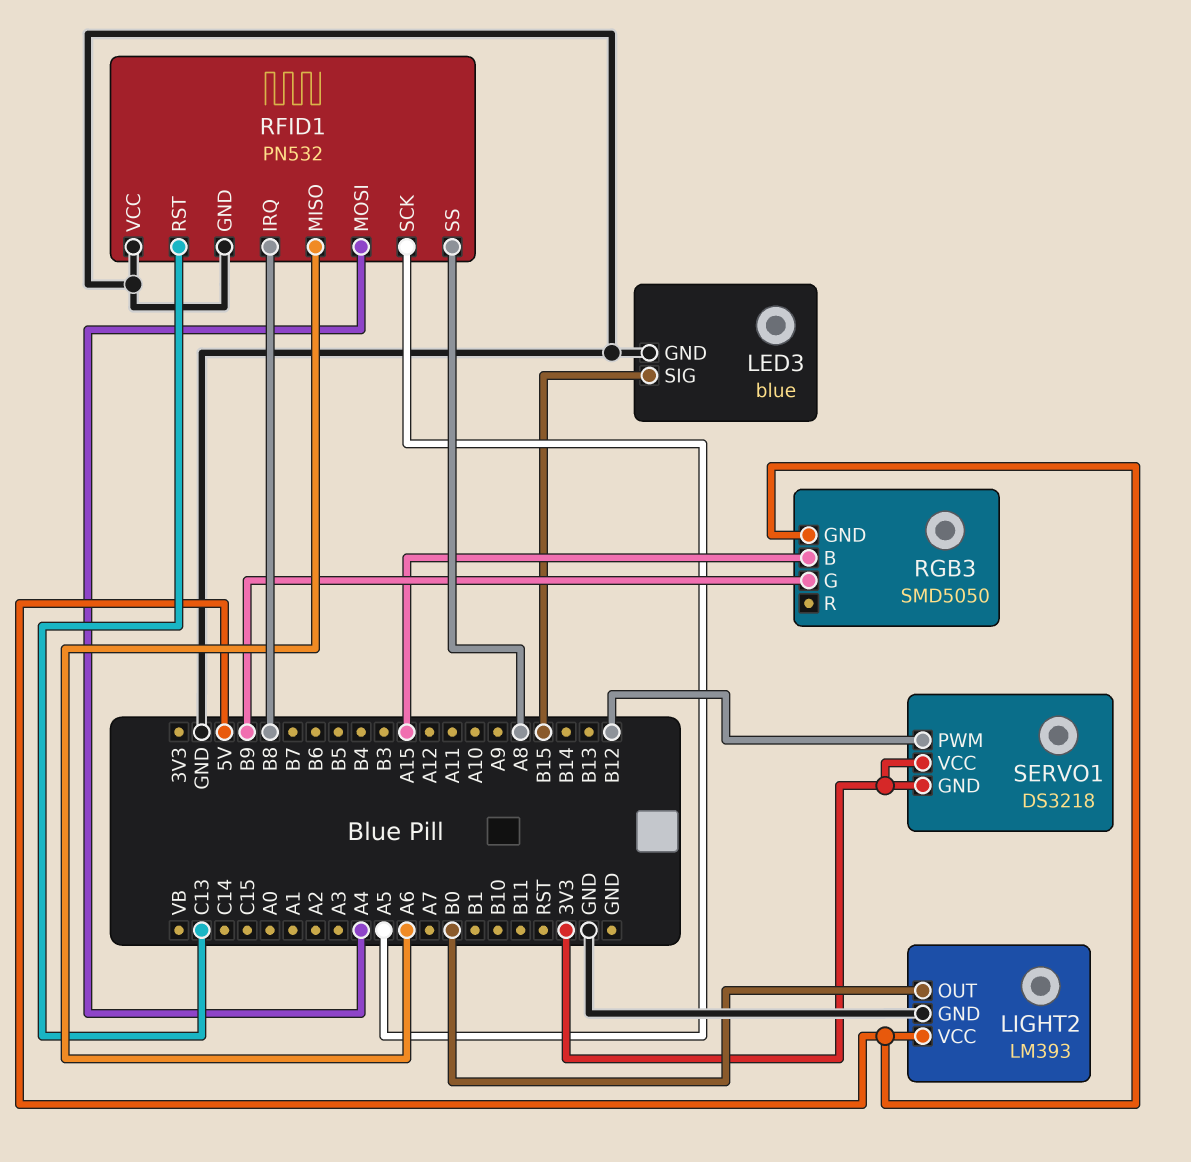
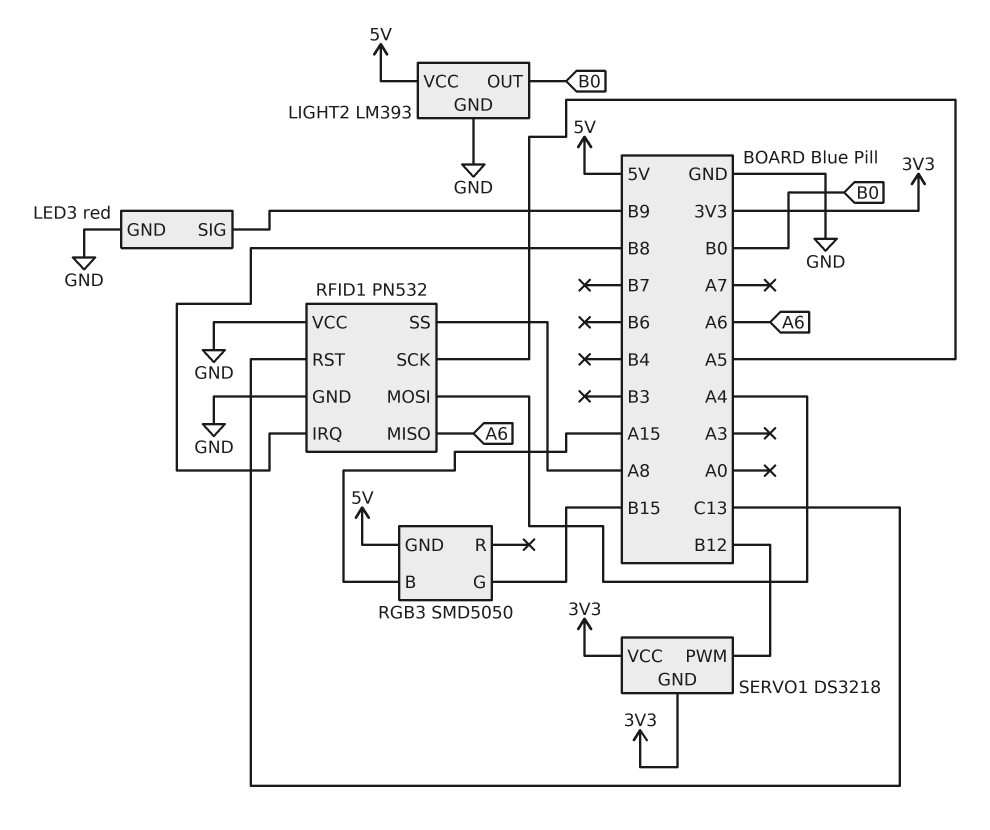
LED3: blue -> red
LED3 pin SIG: B15 -> B9
RGB3 pin G: B9 -> B15

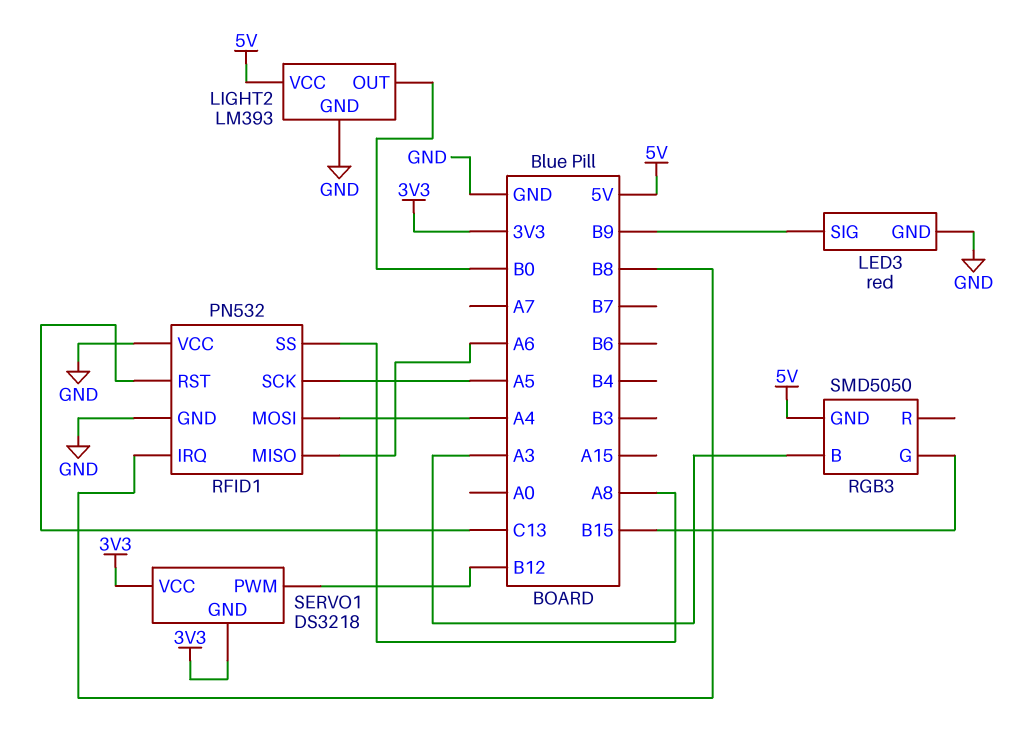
RGB3 pin B: A15 -> A3

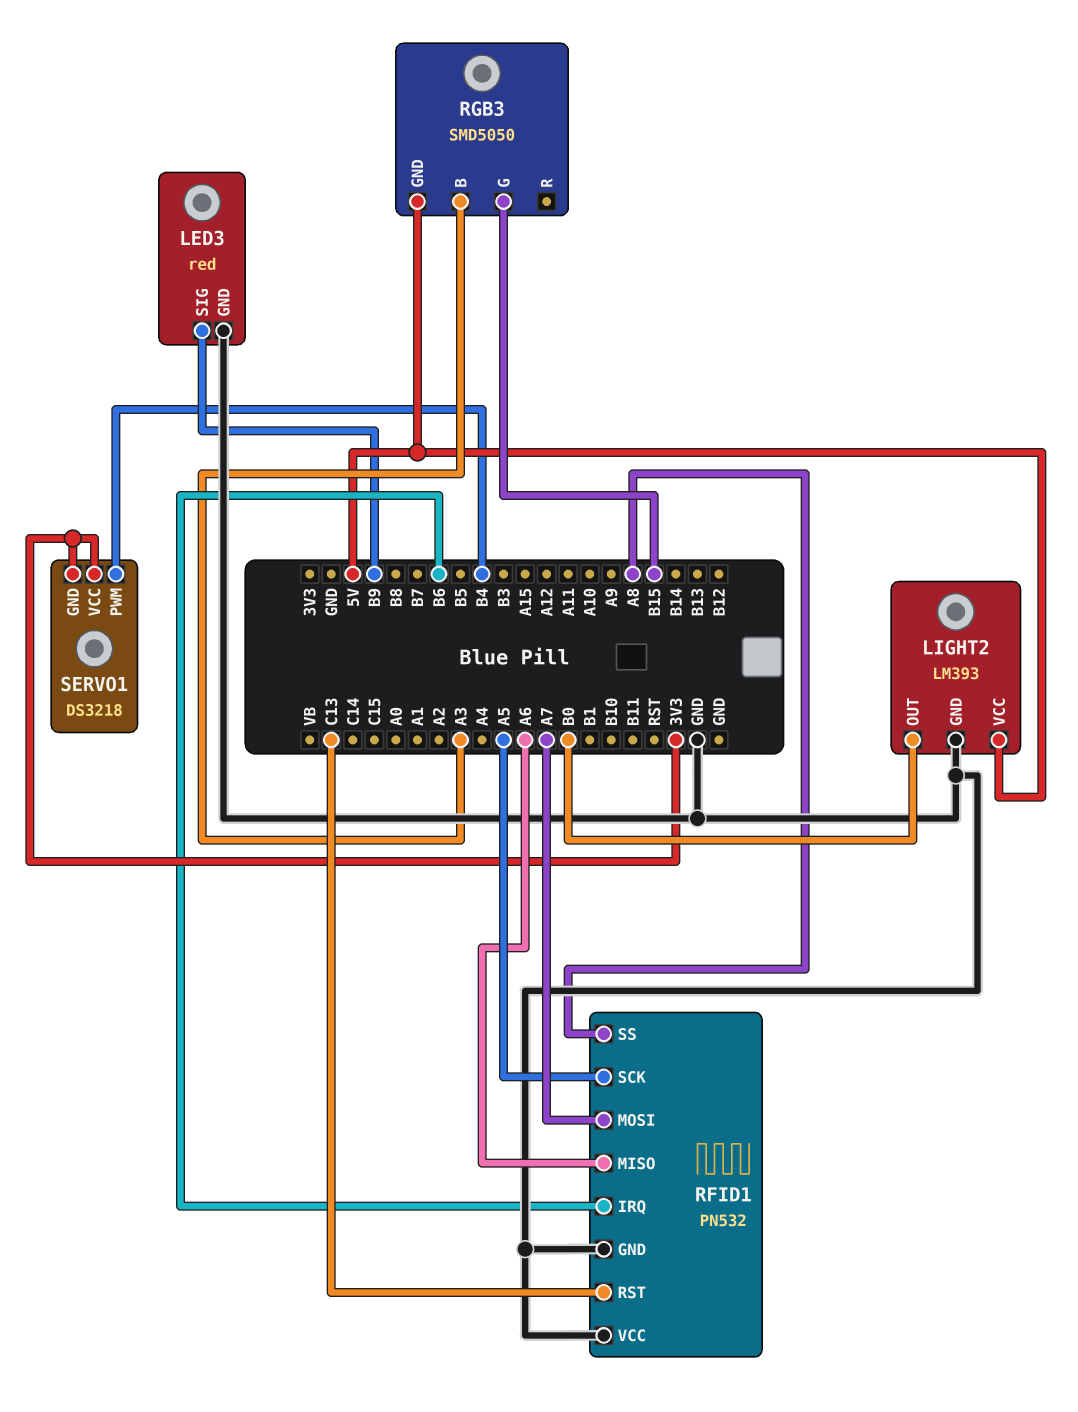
RFID1 pin IRQ: B8 -> B6
RFID1 pin MOSI: A4 -> A7
SERVO1 pin PWM: B12 -> B4

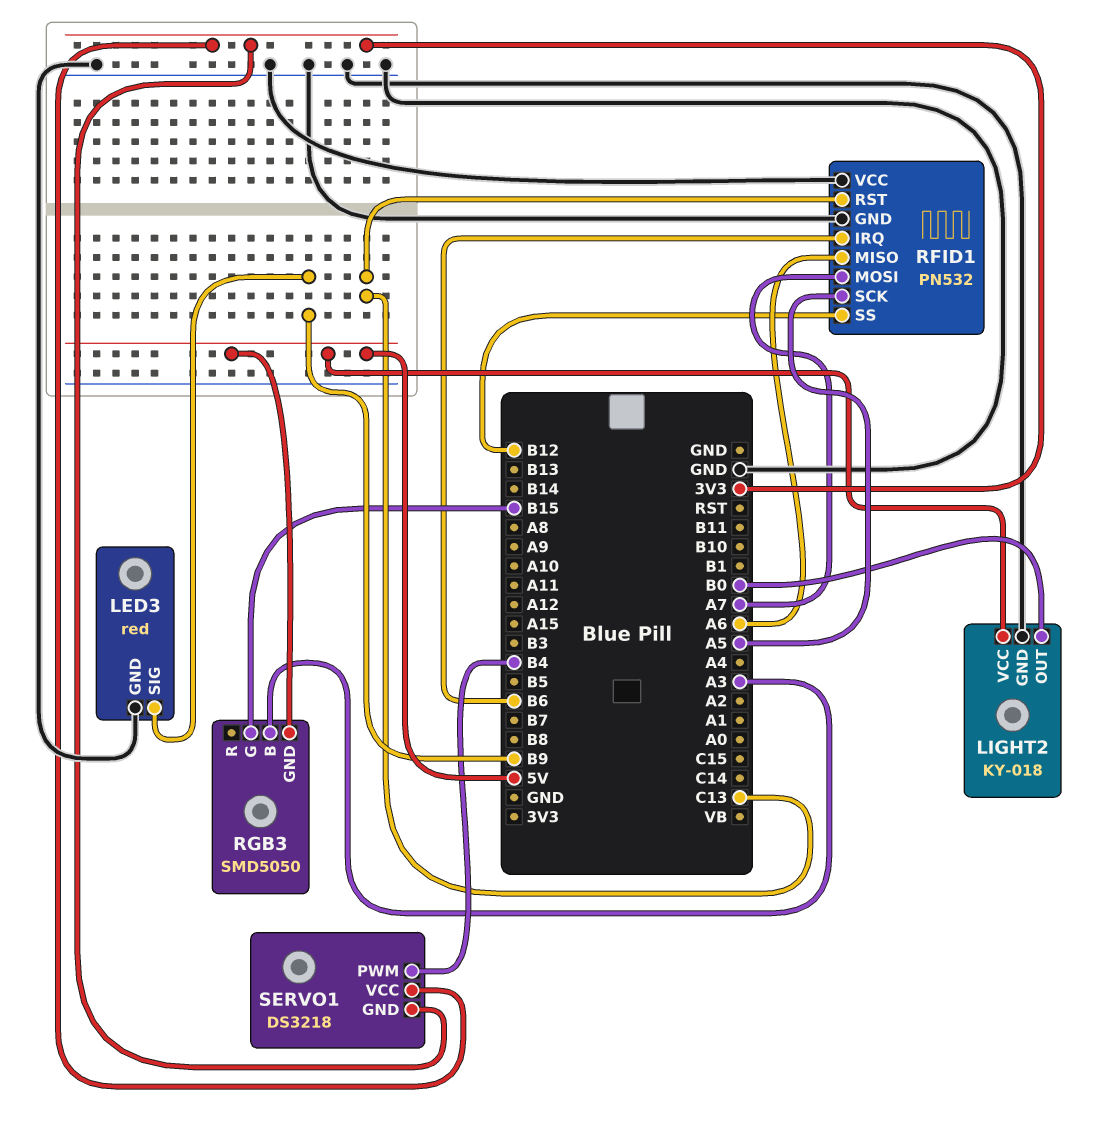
LIGHT2: LM393 -> KY-018
RFID1 pin SS: A8 -> B12

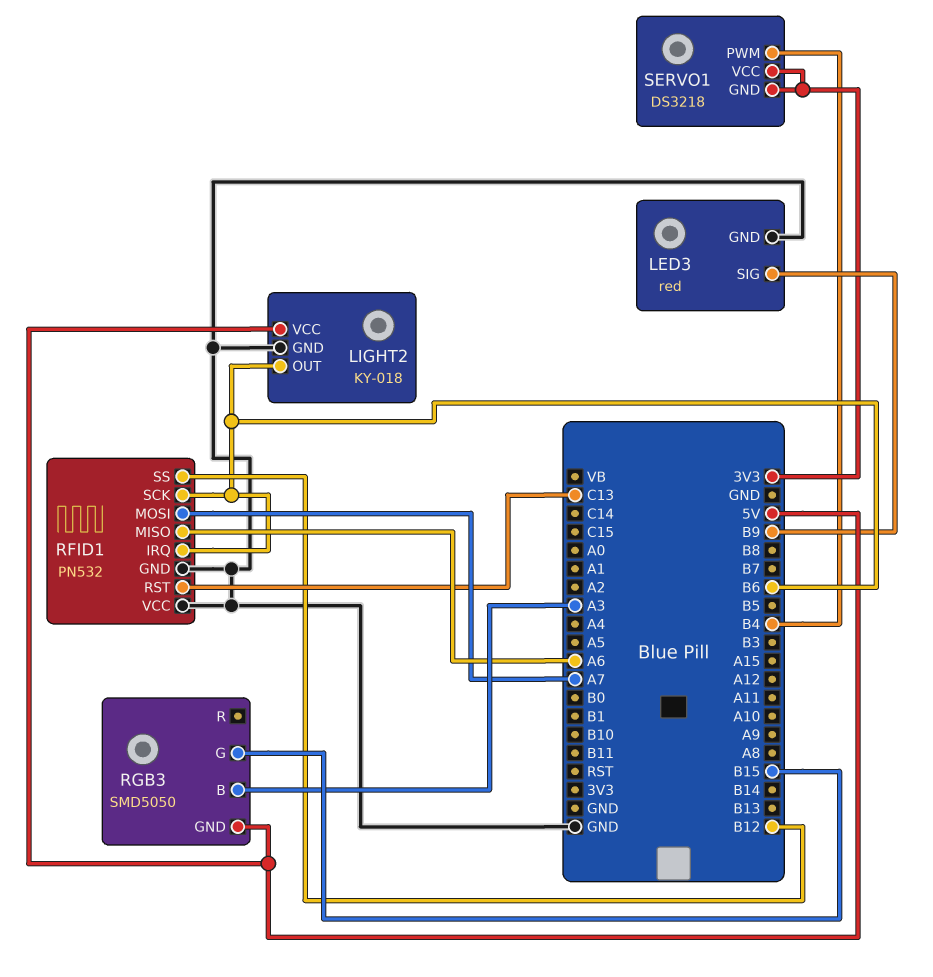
LIGHT2 pin OUT: B0 -> B6
RFID1 pin SCK: A5 -> B6

